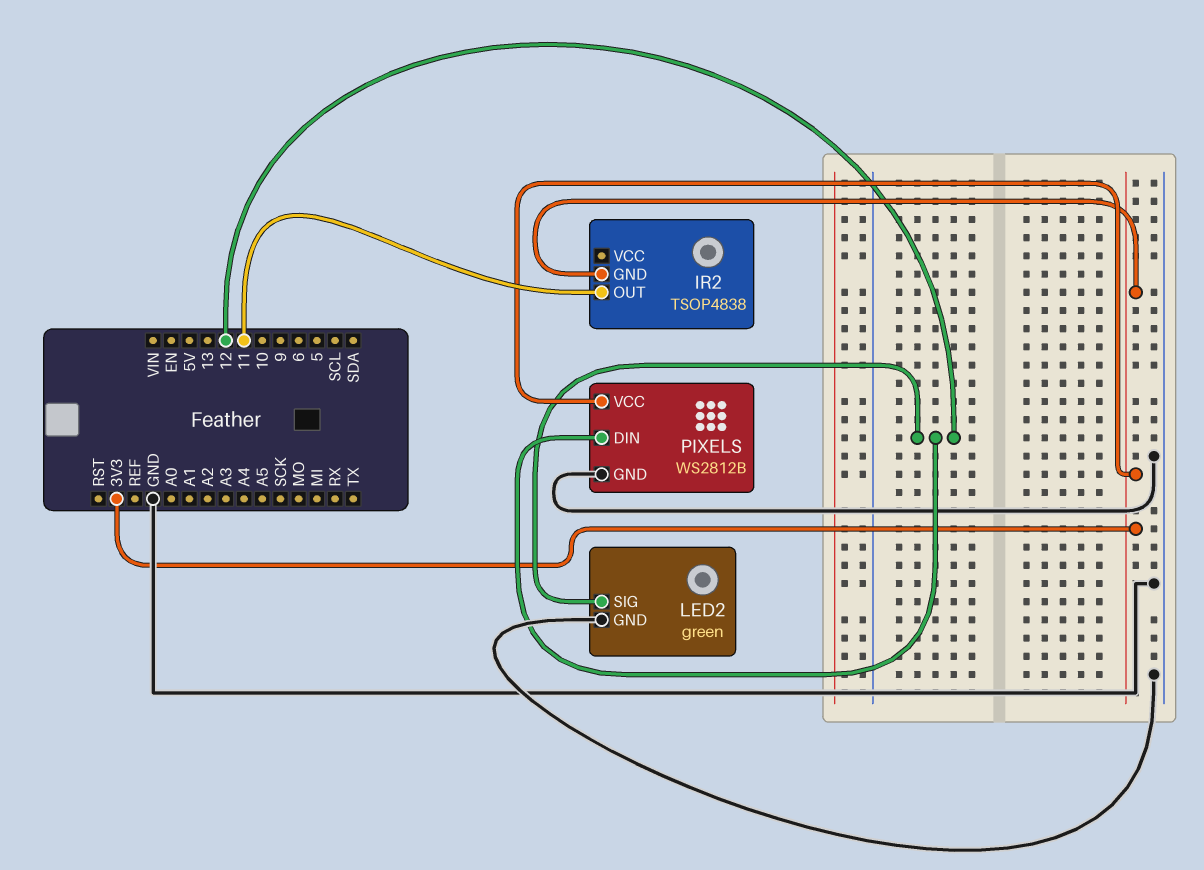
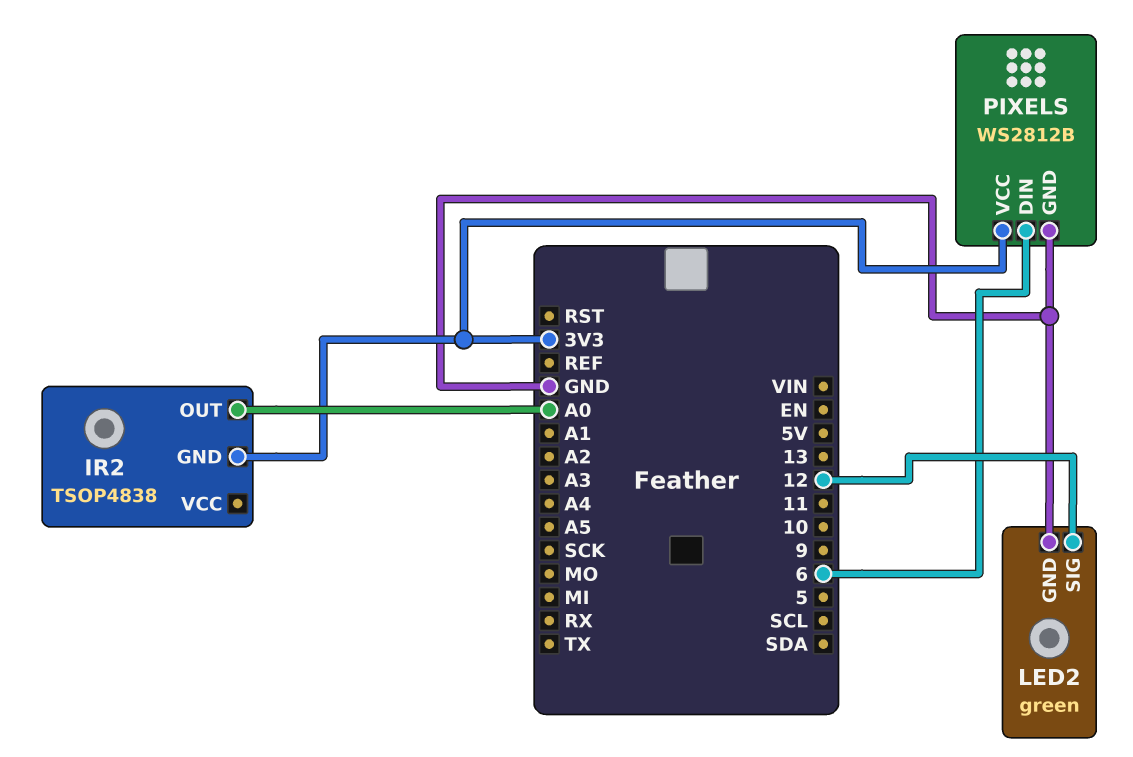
IR2 pin OUT: 11 -> A0
PIXELS pin DIN: 12 -> 6

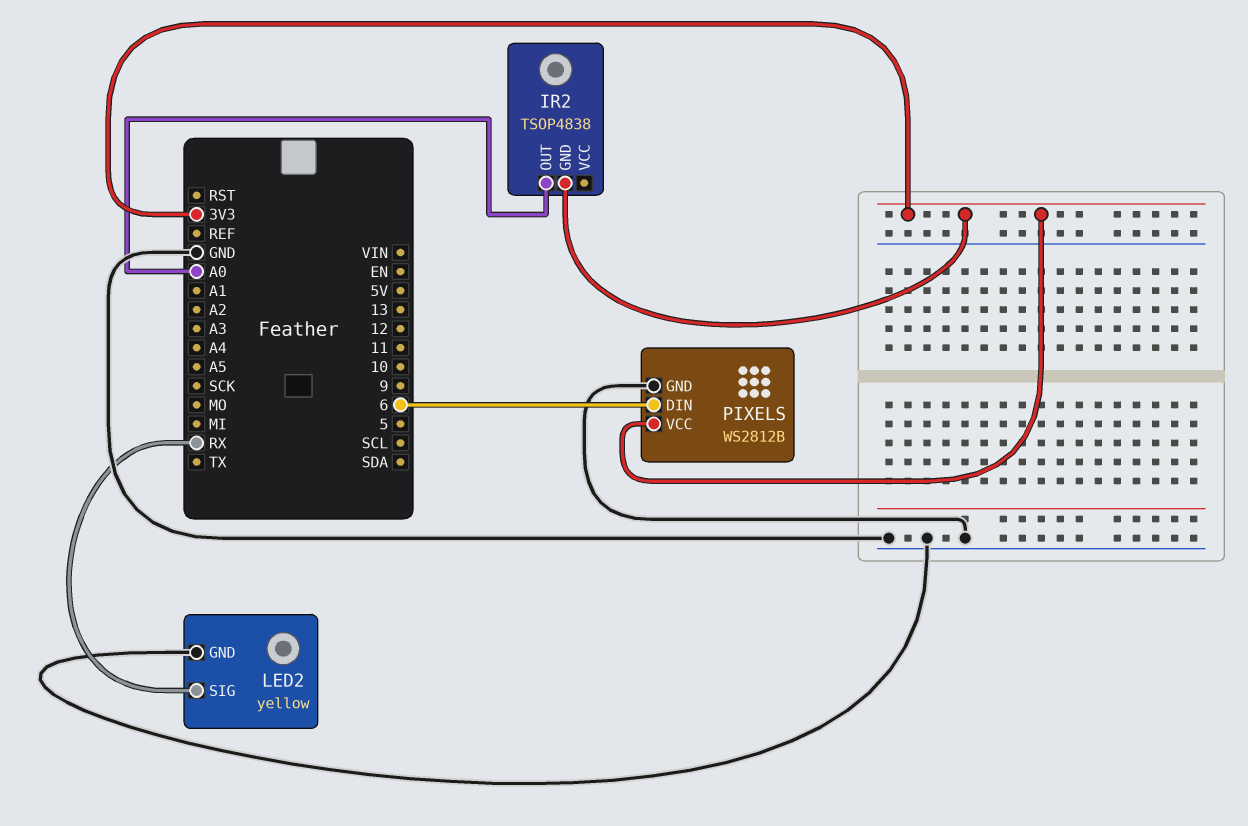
LED2: green -> yellow
LED2 pin SIG: 12 -> RX

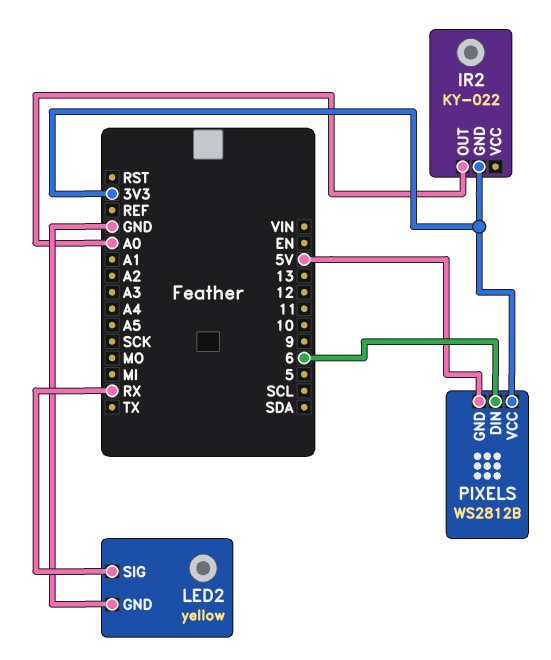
IR2: TSOP4838 -> KY-022
PIXELS pin GND: GND -> 5V

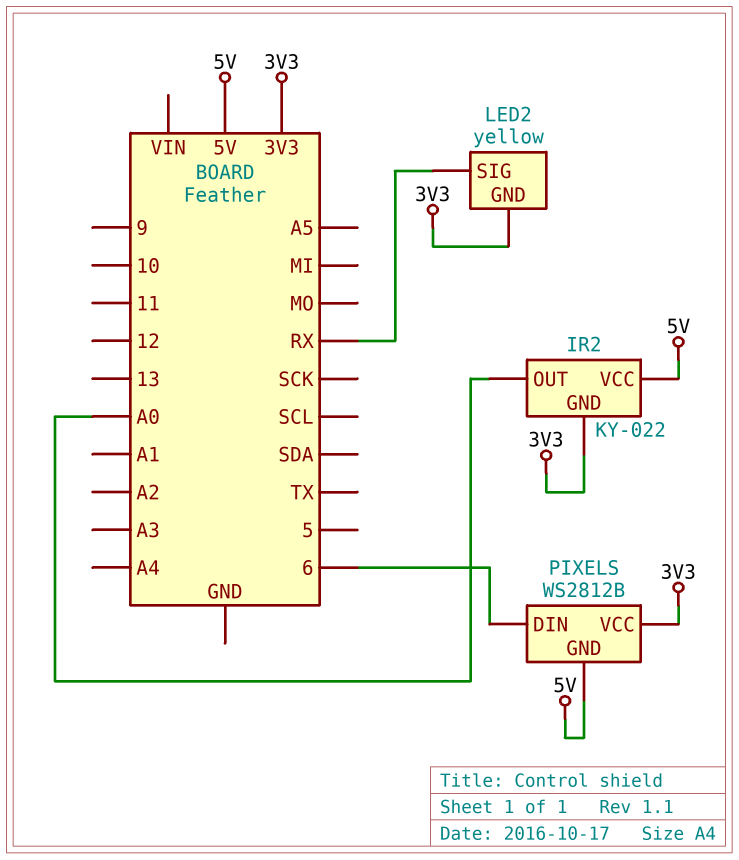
IR2 pin VCC: none -> 5V
LED2 pin GND: GND -> 3V3

